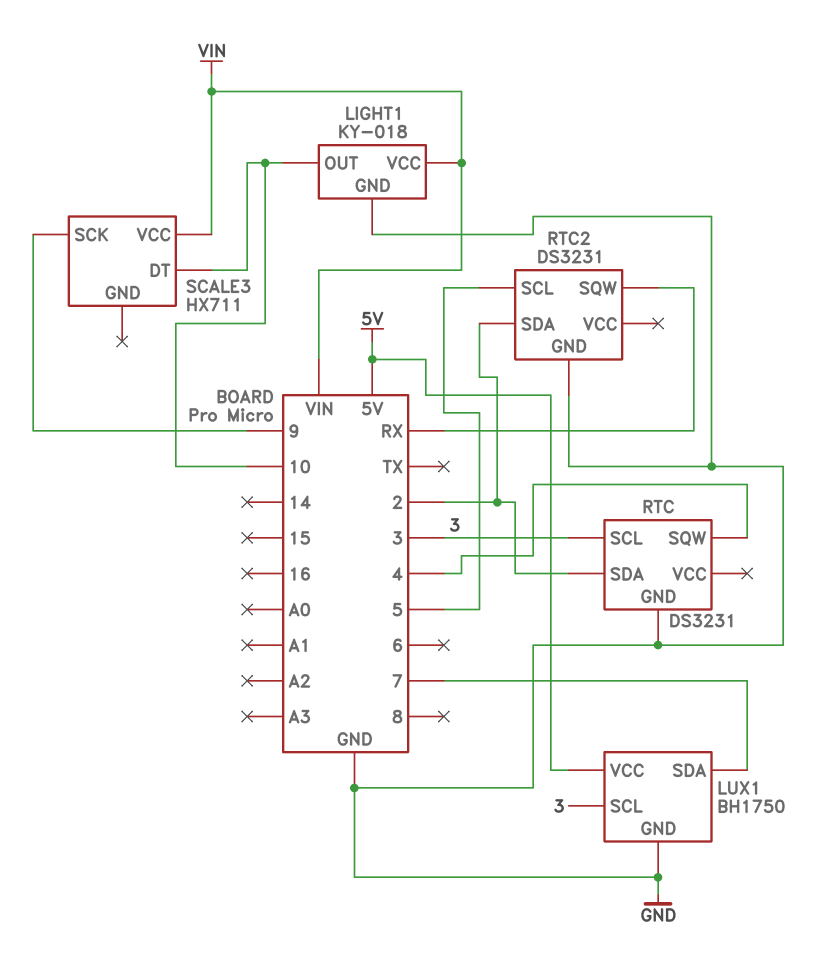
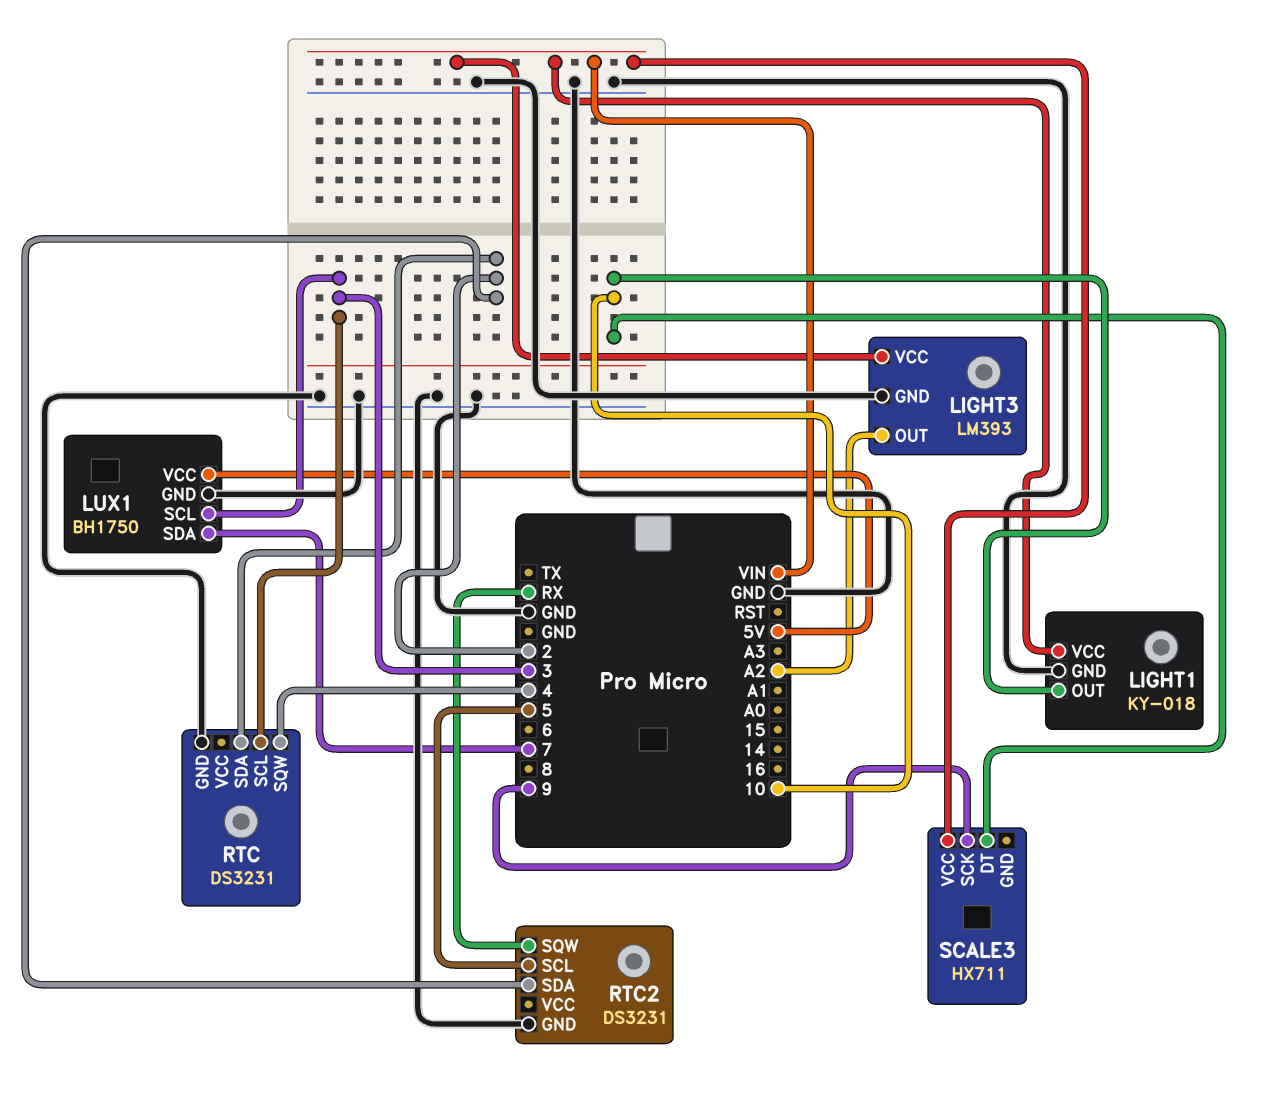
LIGHT3: none -> LM393
LIGHT3 pin GND: none -> GND
LIGHT3 pin OUT: none -> A2
LIGHT3 pin VCC: none -> VIN

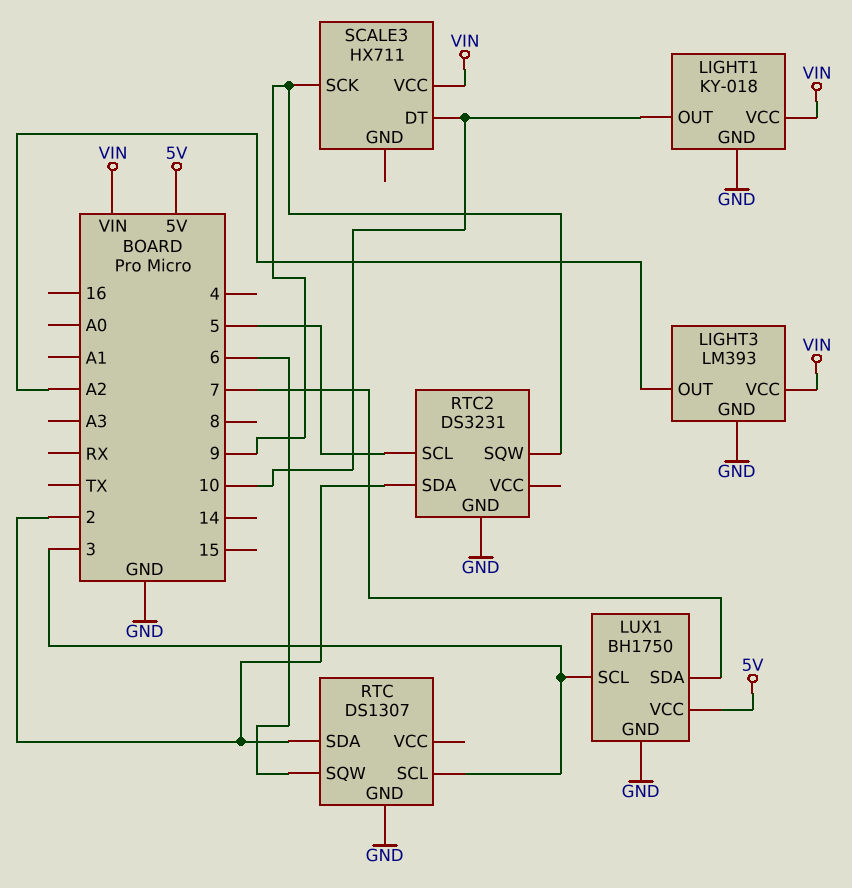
RTC: DS3231 -> DS1307
RTC pin SQW: 4 -> 6
RTC2 pin SQW: RX -> 9

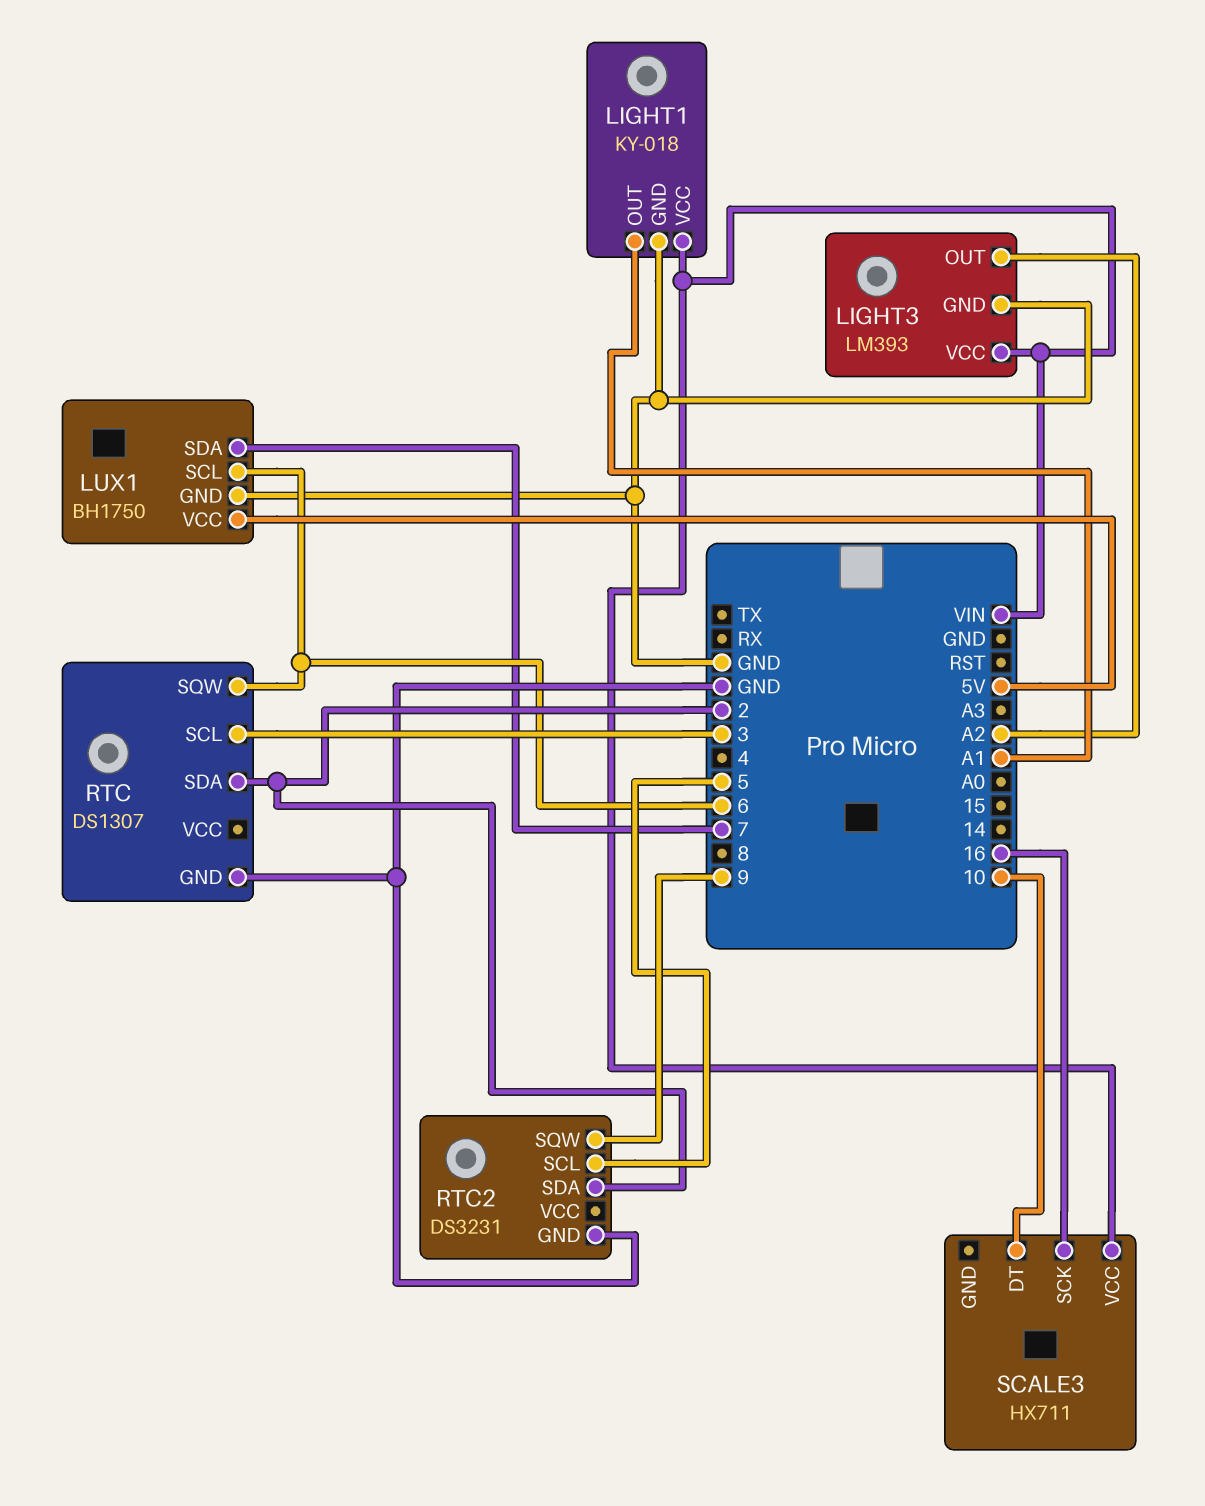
LIGHT1 pin OUT: 10 -> A1
LUX1 pin SCL: 3 -> 6
SCALE3 pin SCK: 9 -> 16

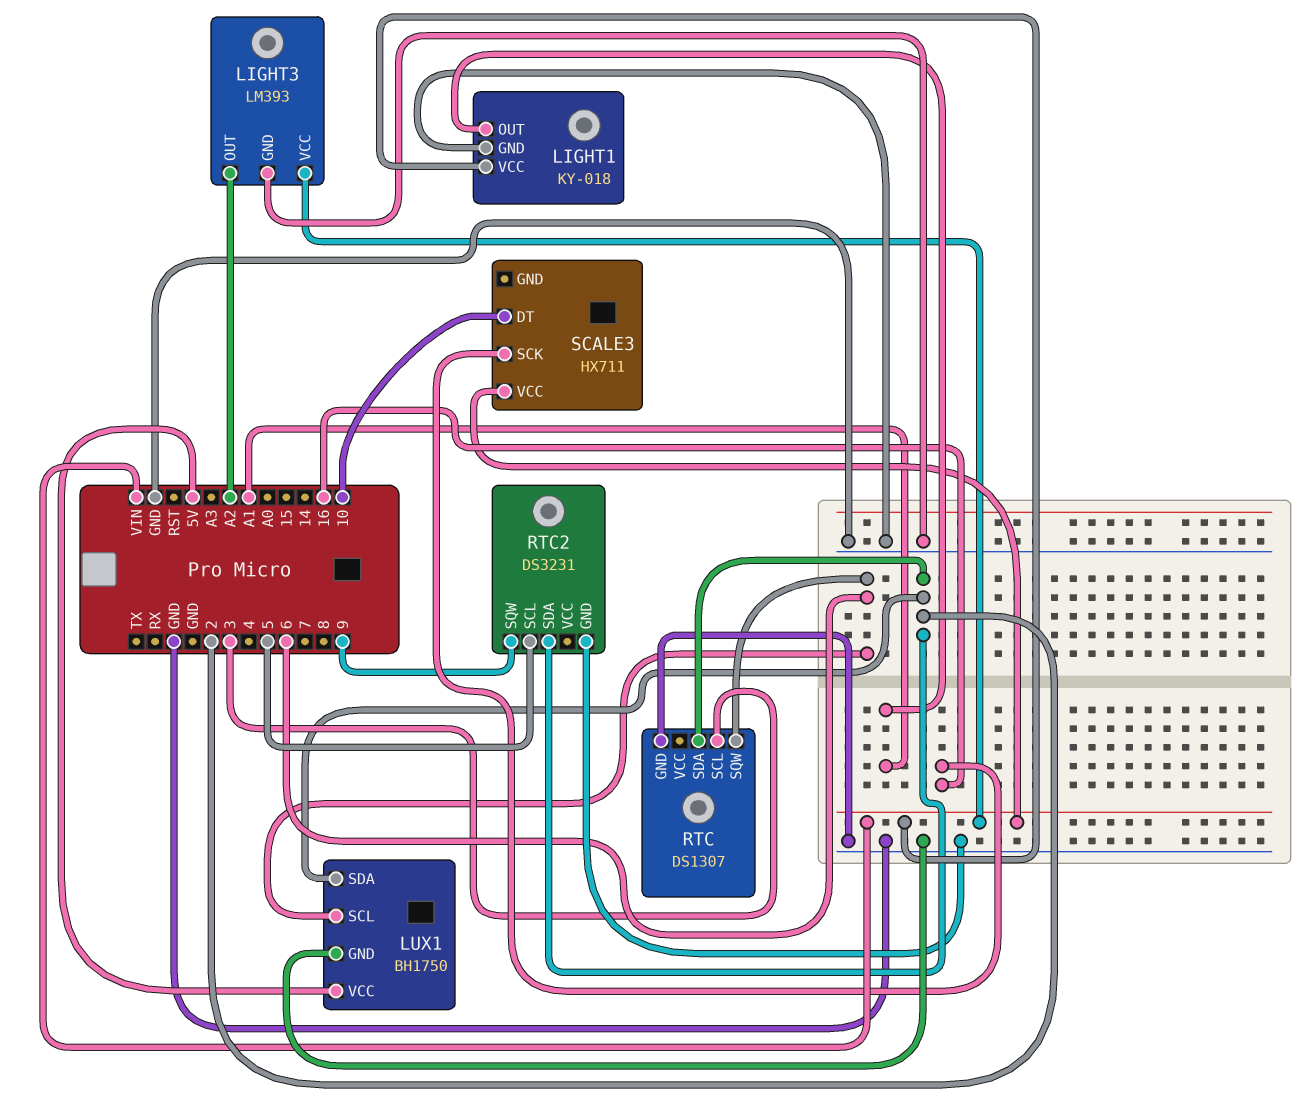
LUX1 pin SDA: 7 -> 2

